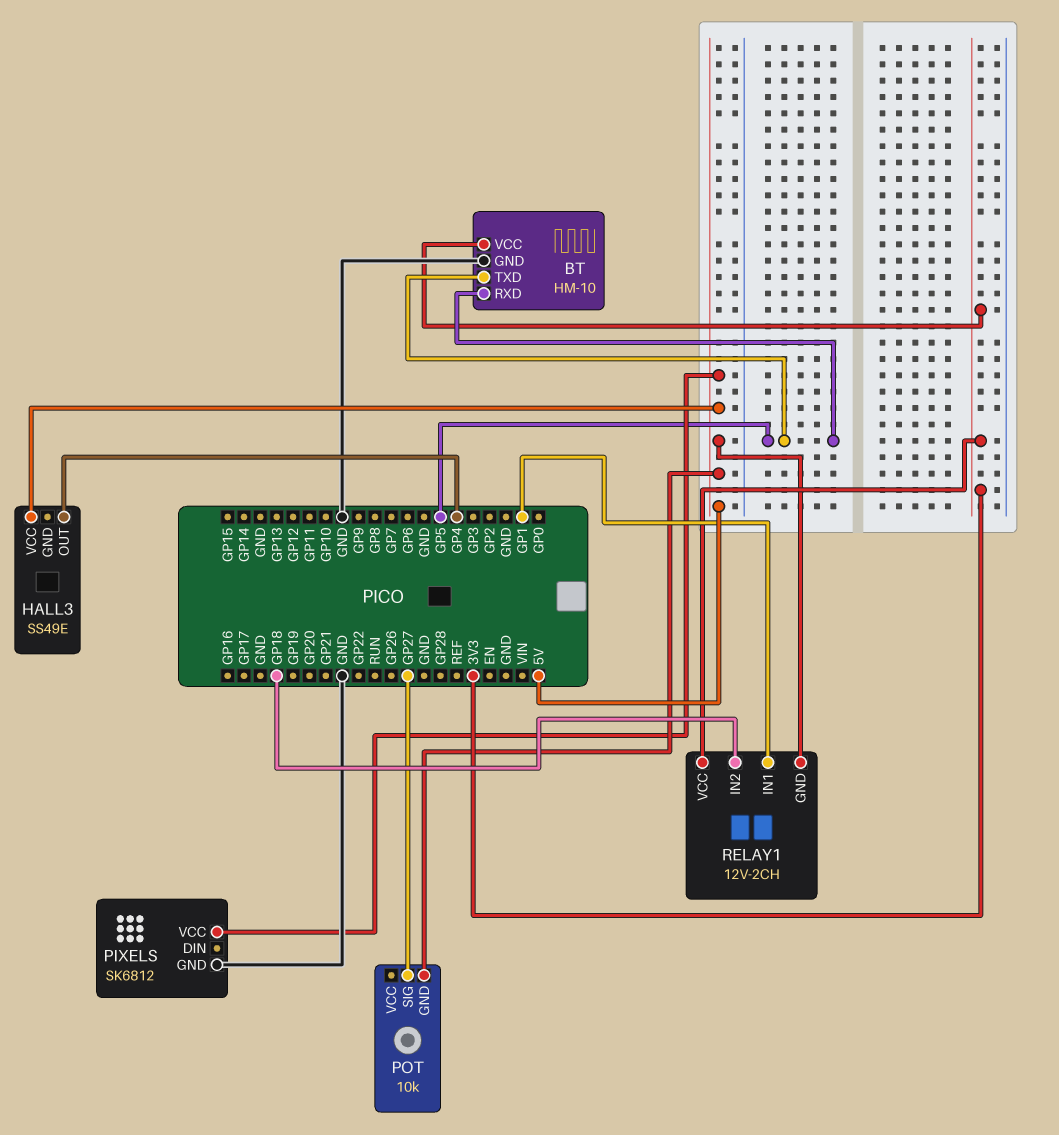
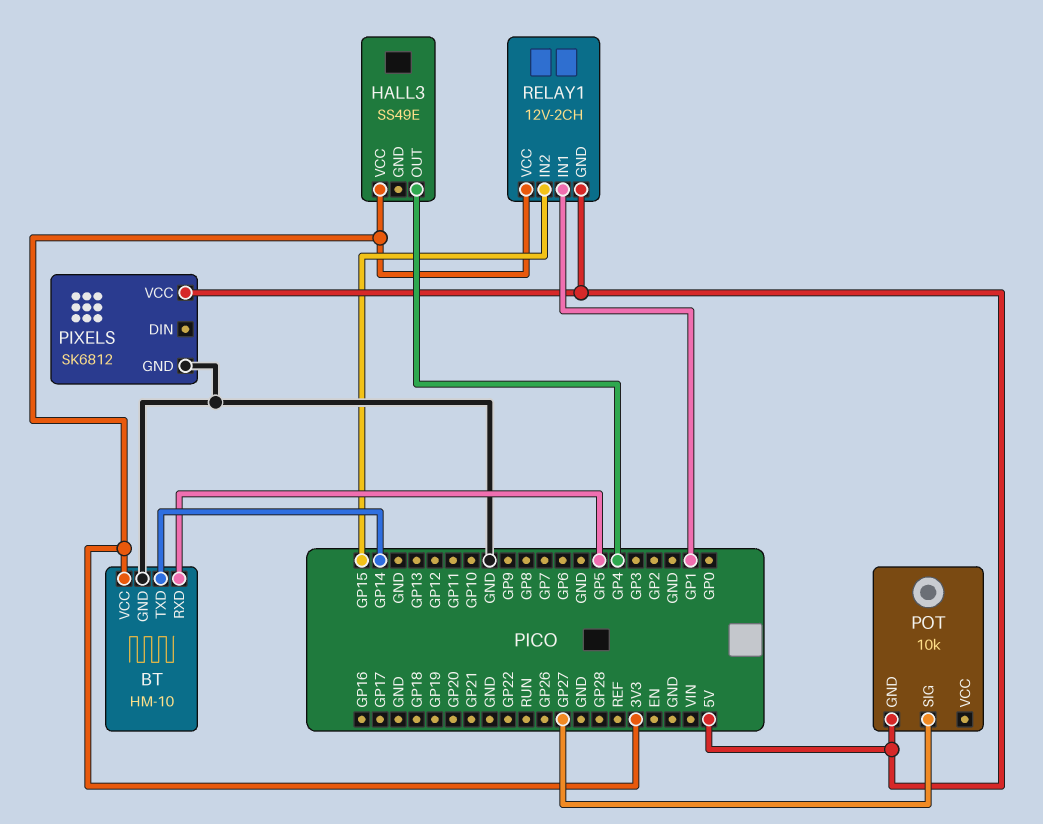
BT pin TXD: GP5 -> GP14
HALL3 pin VCC: 5V -> 3V3
RELAY1 pin IN2: GP18 -> GP15

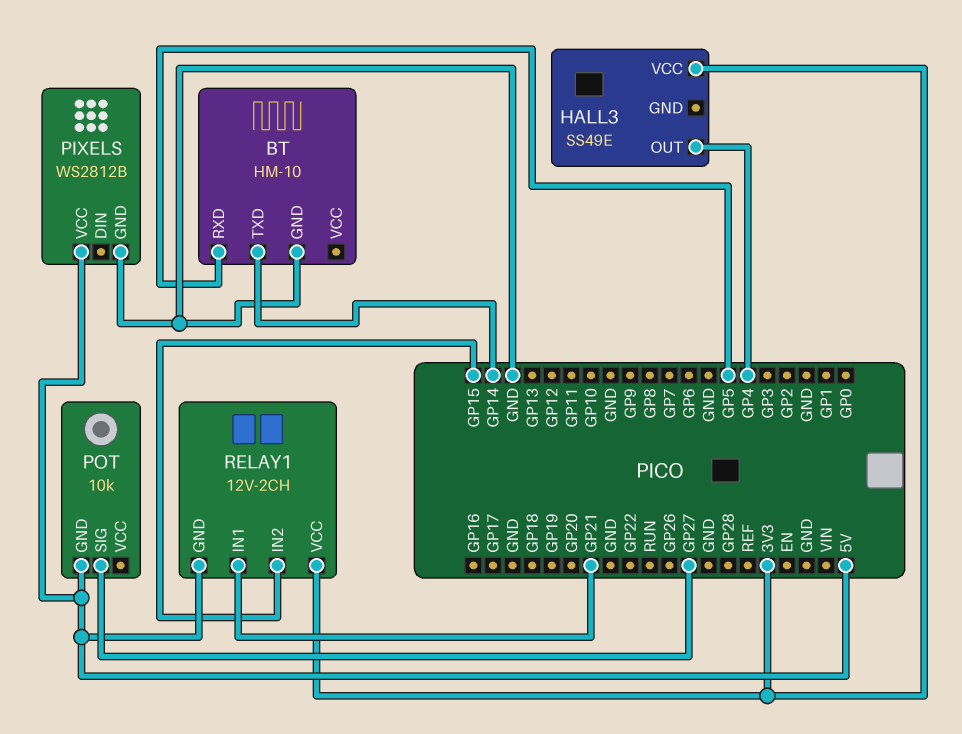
BT pin VCC: 3V3 -> none
PIXELS: SK6812 -> WS2812B
RELAY1 pin IN1: GP1 -> GP21

